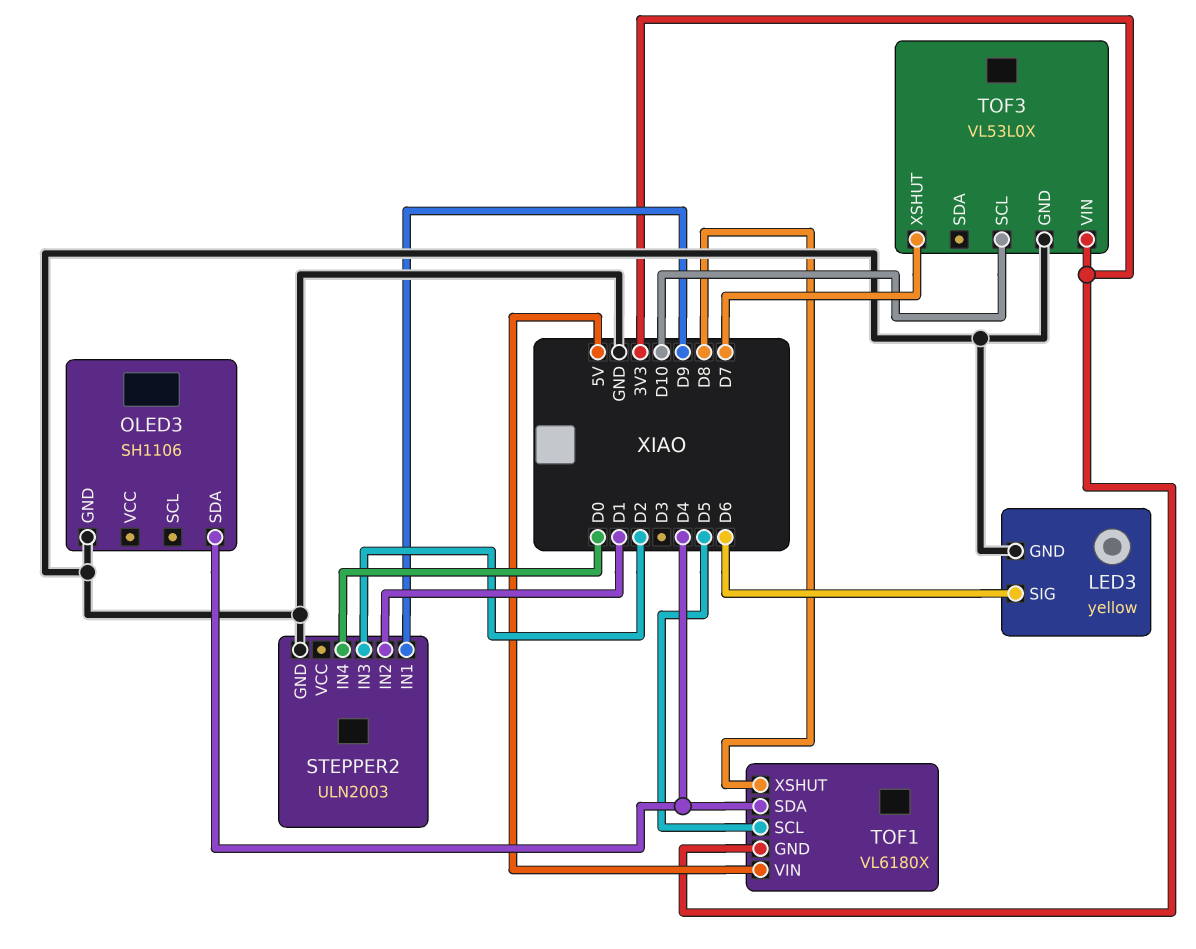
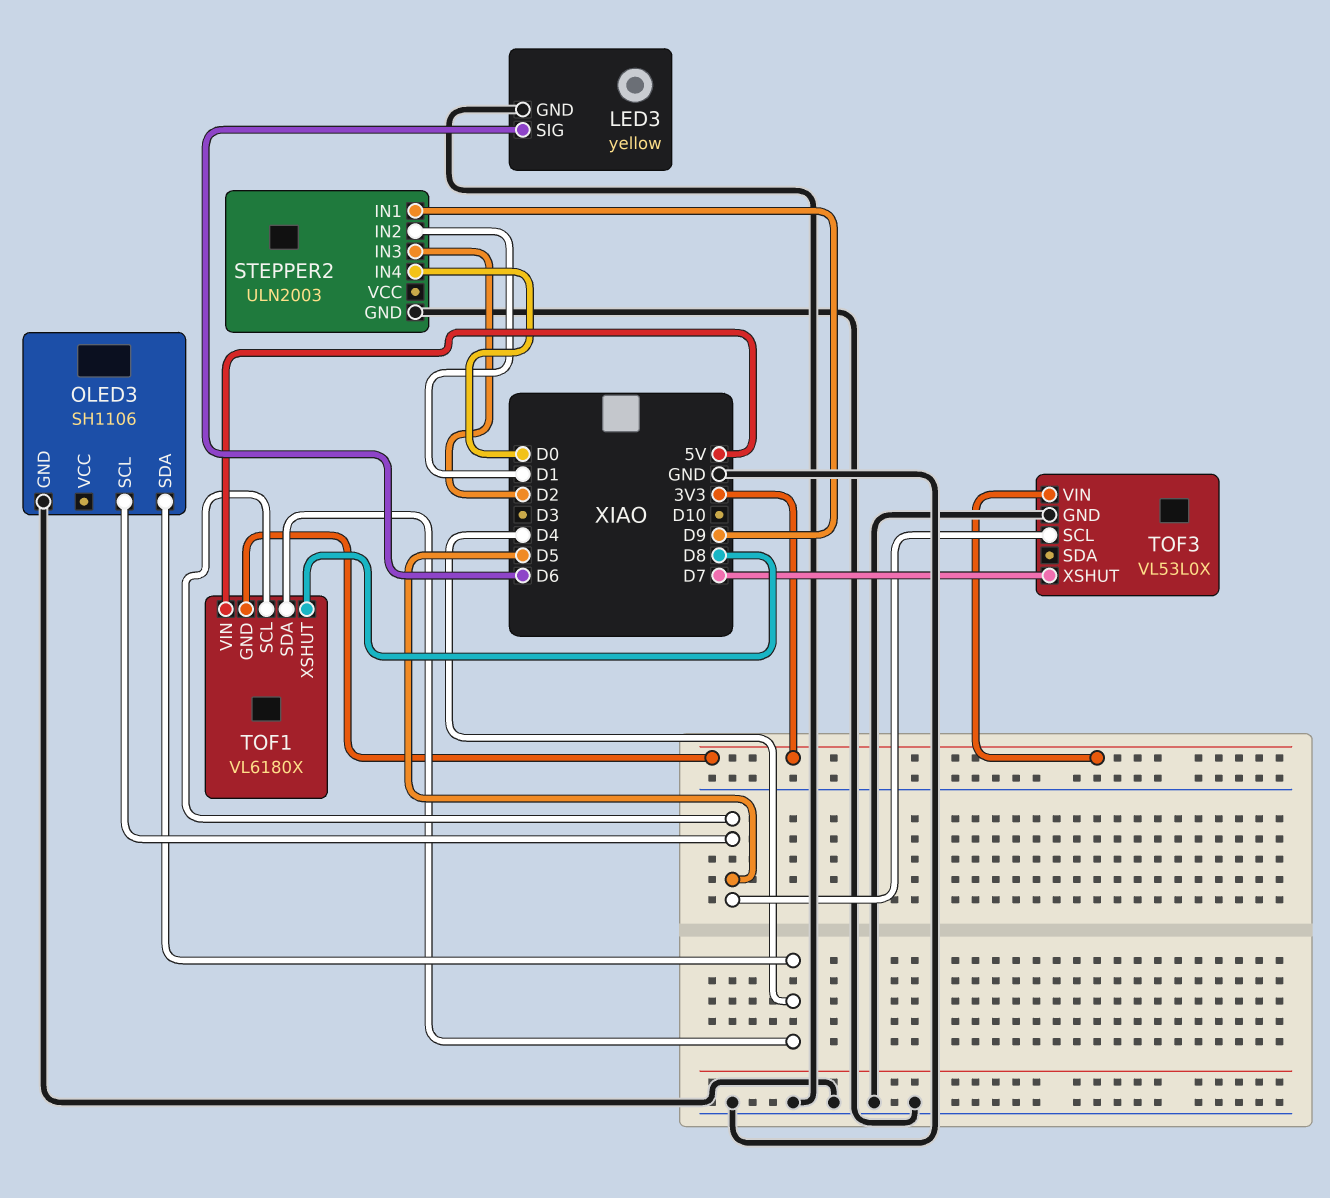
OLED3 pin SCL: none -> D5
TOF3 pin SCL: D10 -> D5

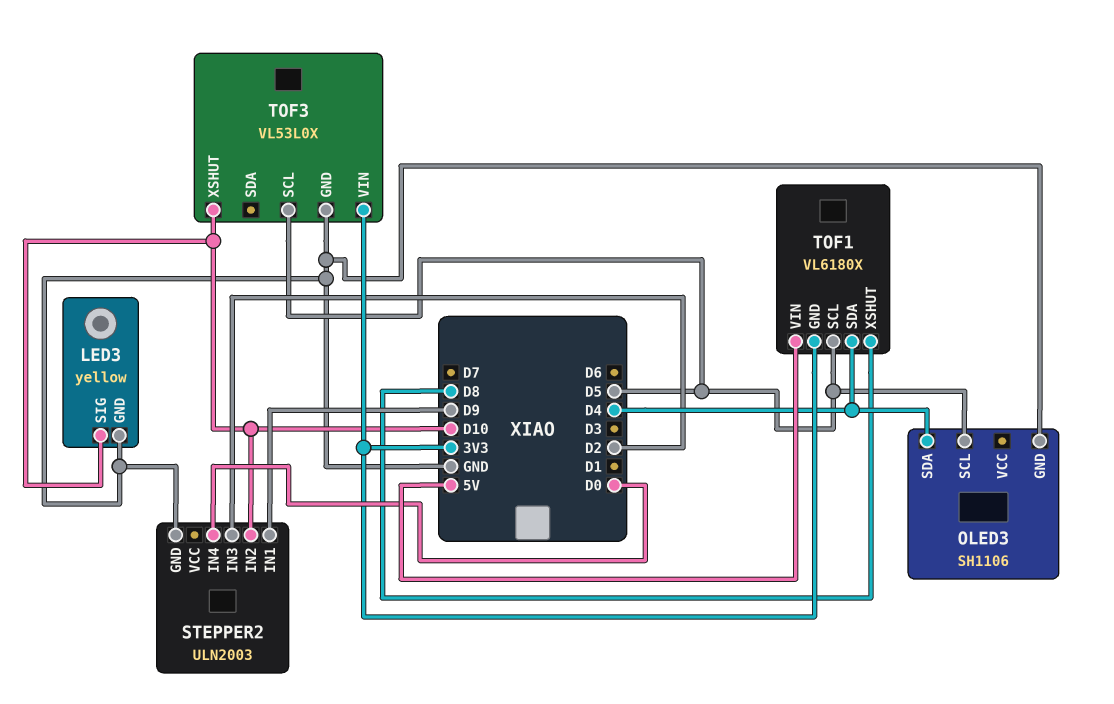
LED3 pin SIG: D6 -> D10
STEPPER2 pin IN2: D1 -> D10
TOF3 pin XSHUT: D7 -> D10

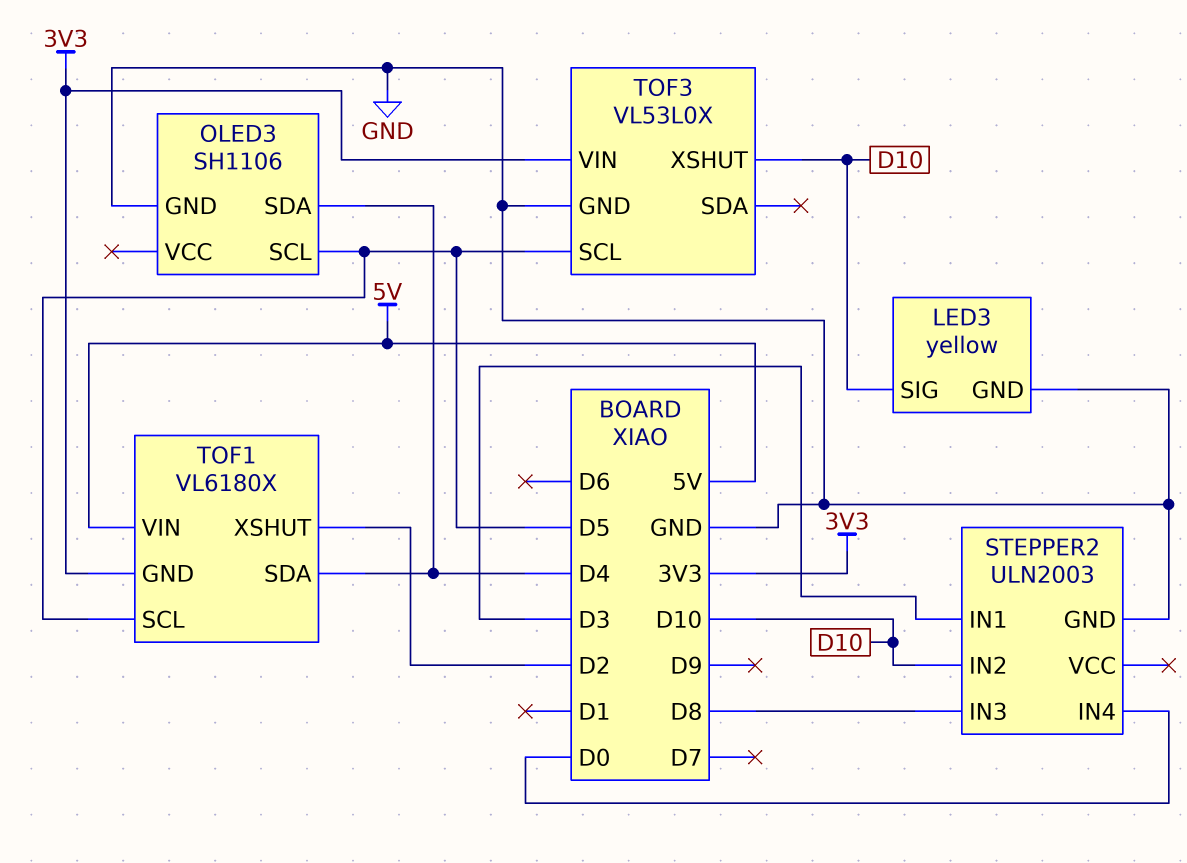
STEPPER2 pin IN1: D9 -> D3
STEPPER2 pin IN3: D2 -> D8
TOF1 pin XSHUT: D8 -> D2

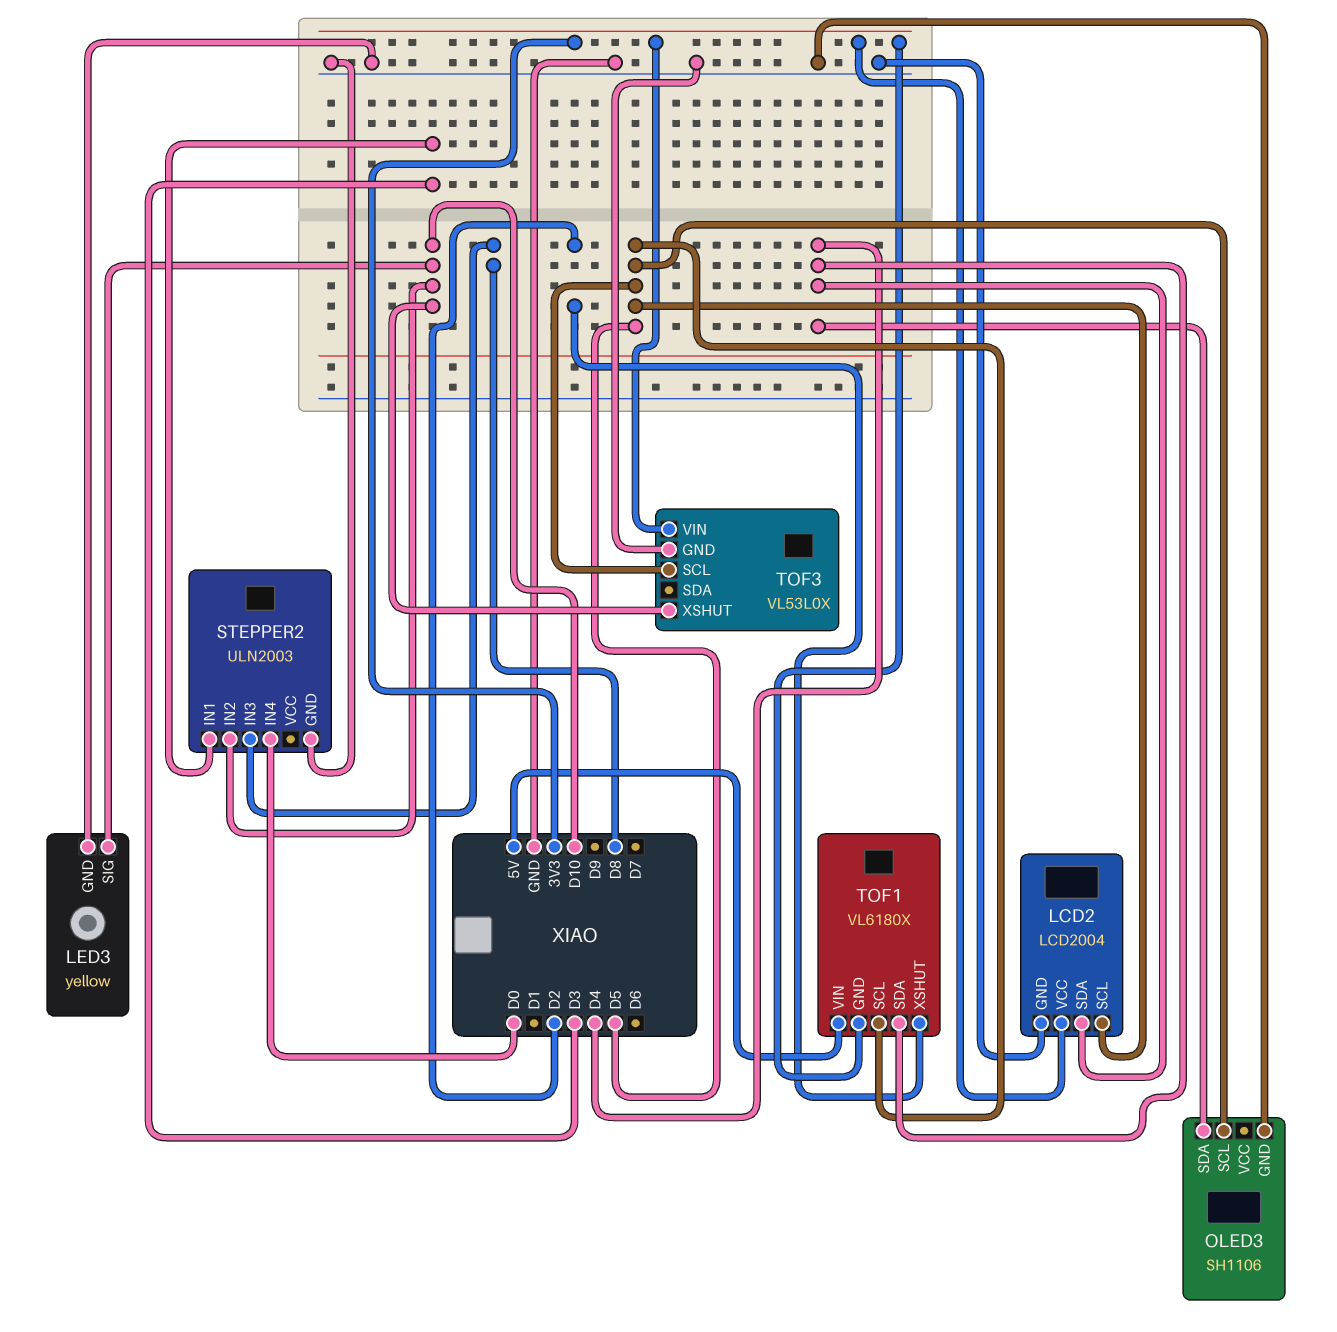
LCD2: none -> LCD2004
LCD2 pin GND: none -> GND
LCD2 pin SCL: none -> D5
LCD2 pin SDA: none -> D4
LCD2 pin VCC: none -> 3V3

